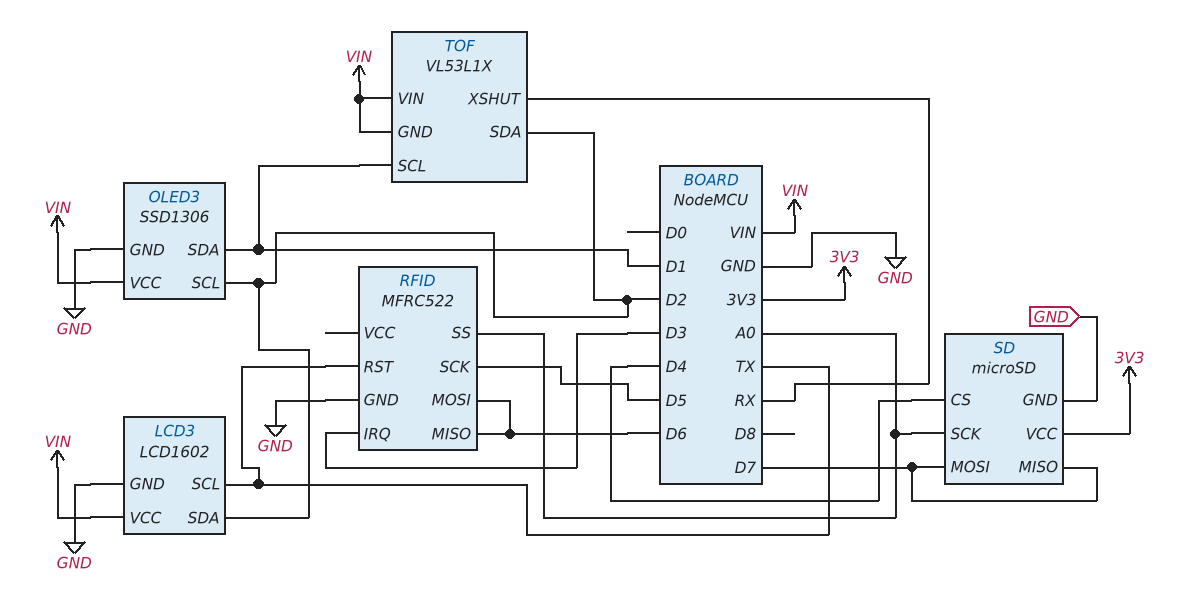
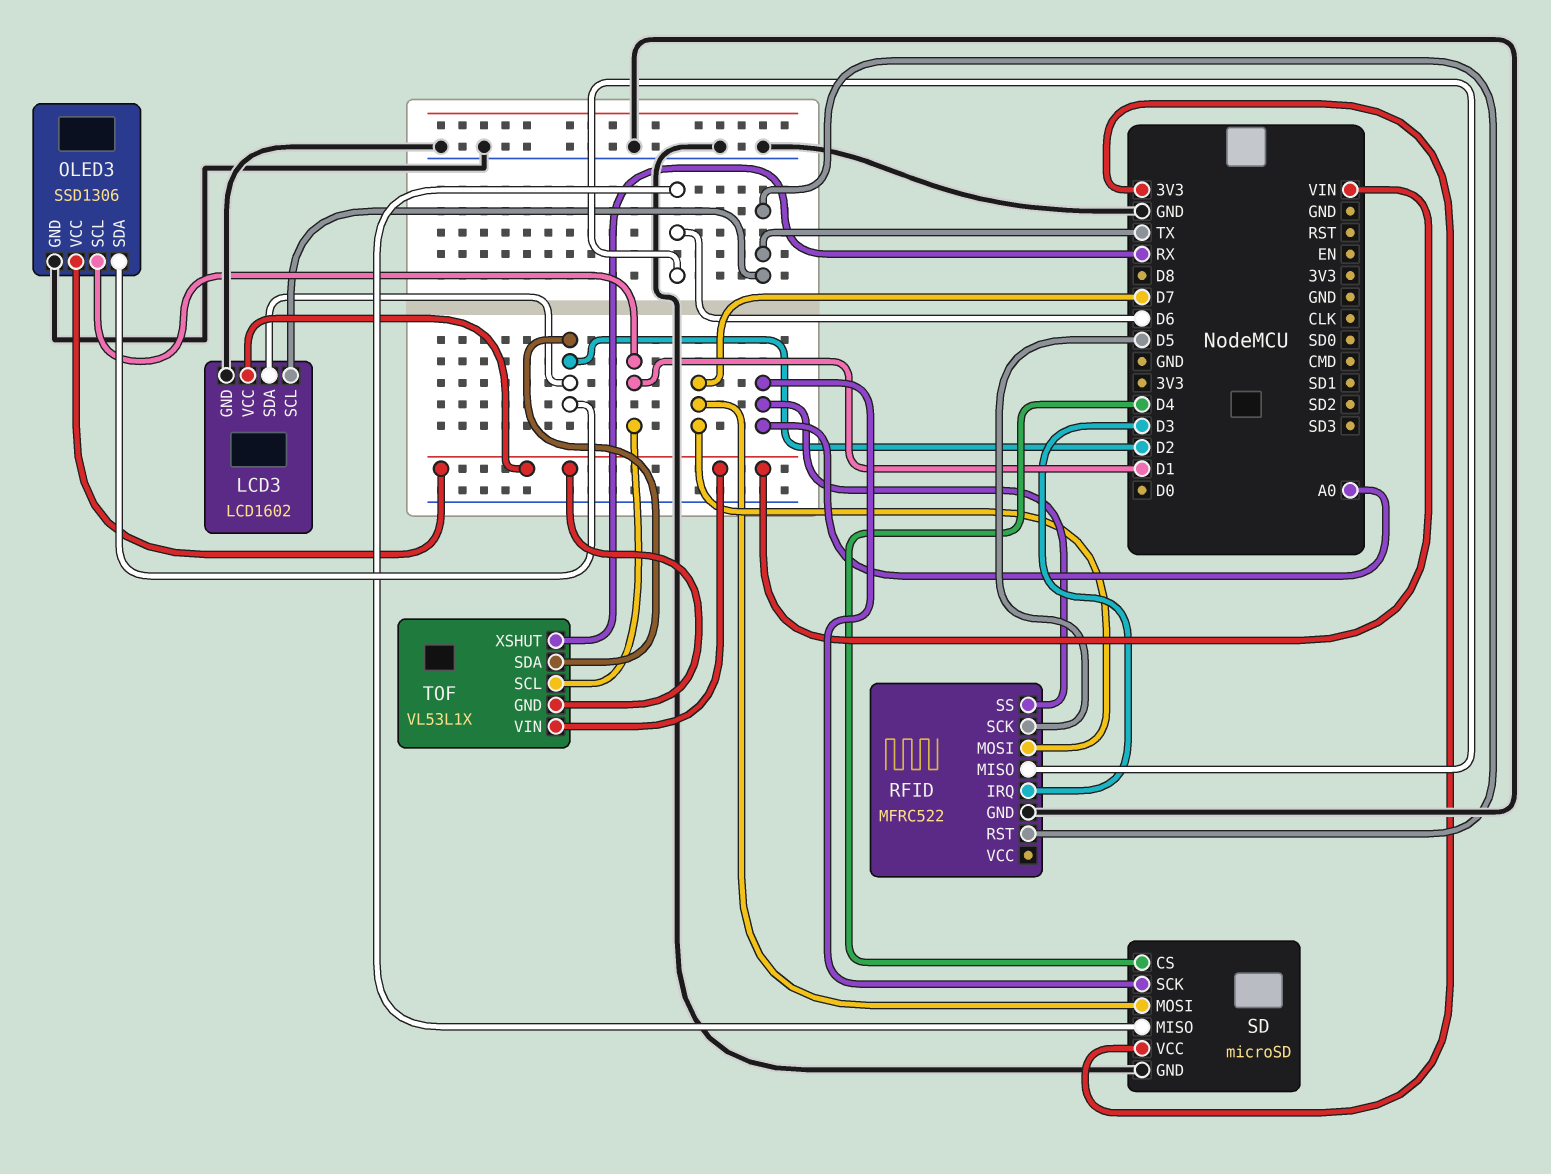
OLED3 pin SCL: D2 -> D1
OLED3 pin SDA: D1 -> D2
RFID pin MOSI: D6 -> D7
SD pin MISO: D7 -> D6

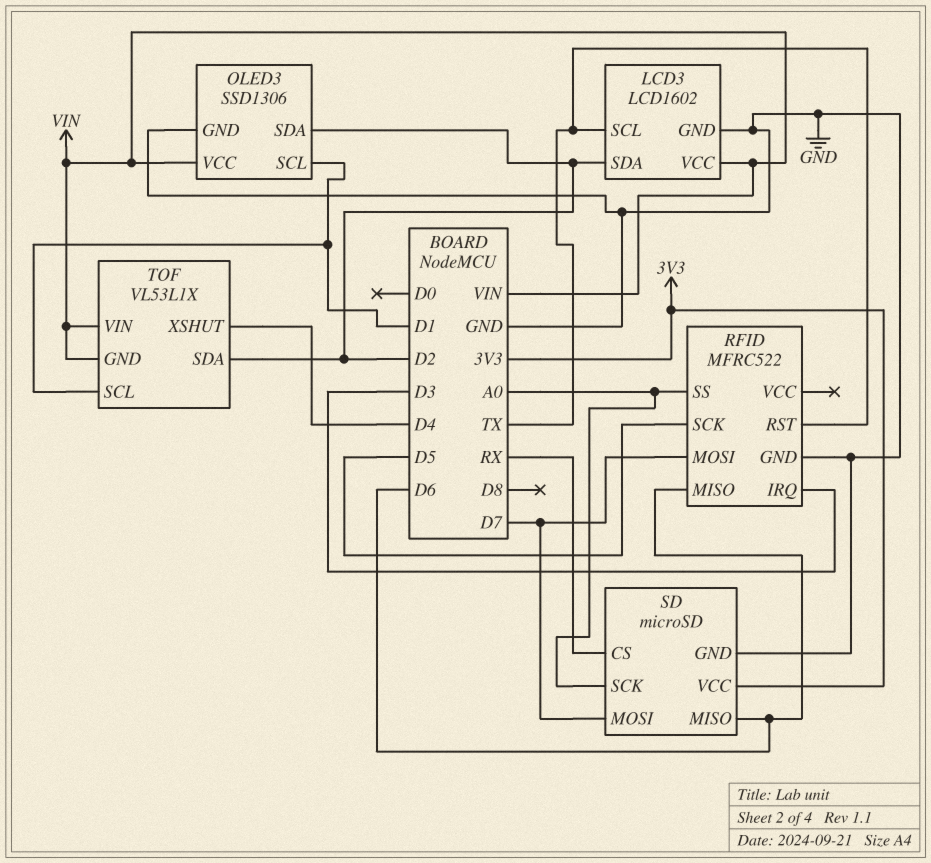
SD pin CS: D4 -> RX
TOF pin XSHUT: RX -> D4

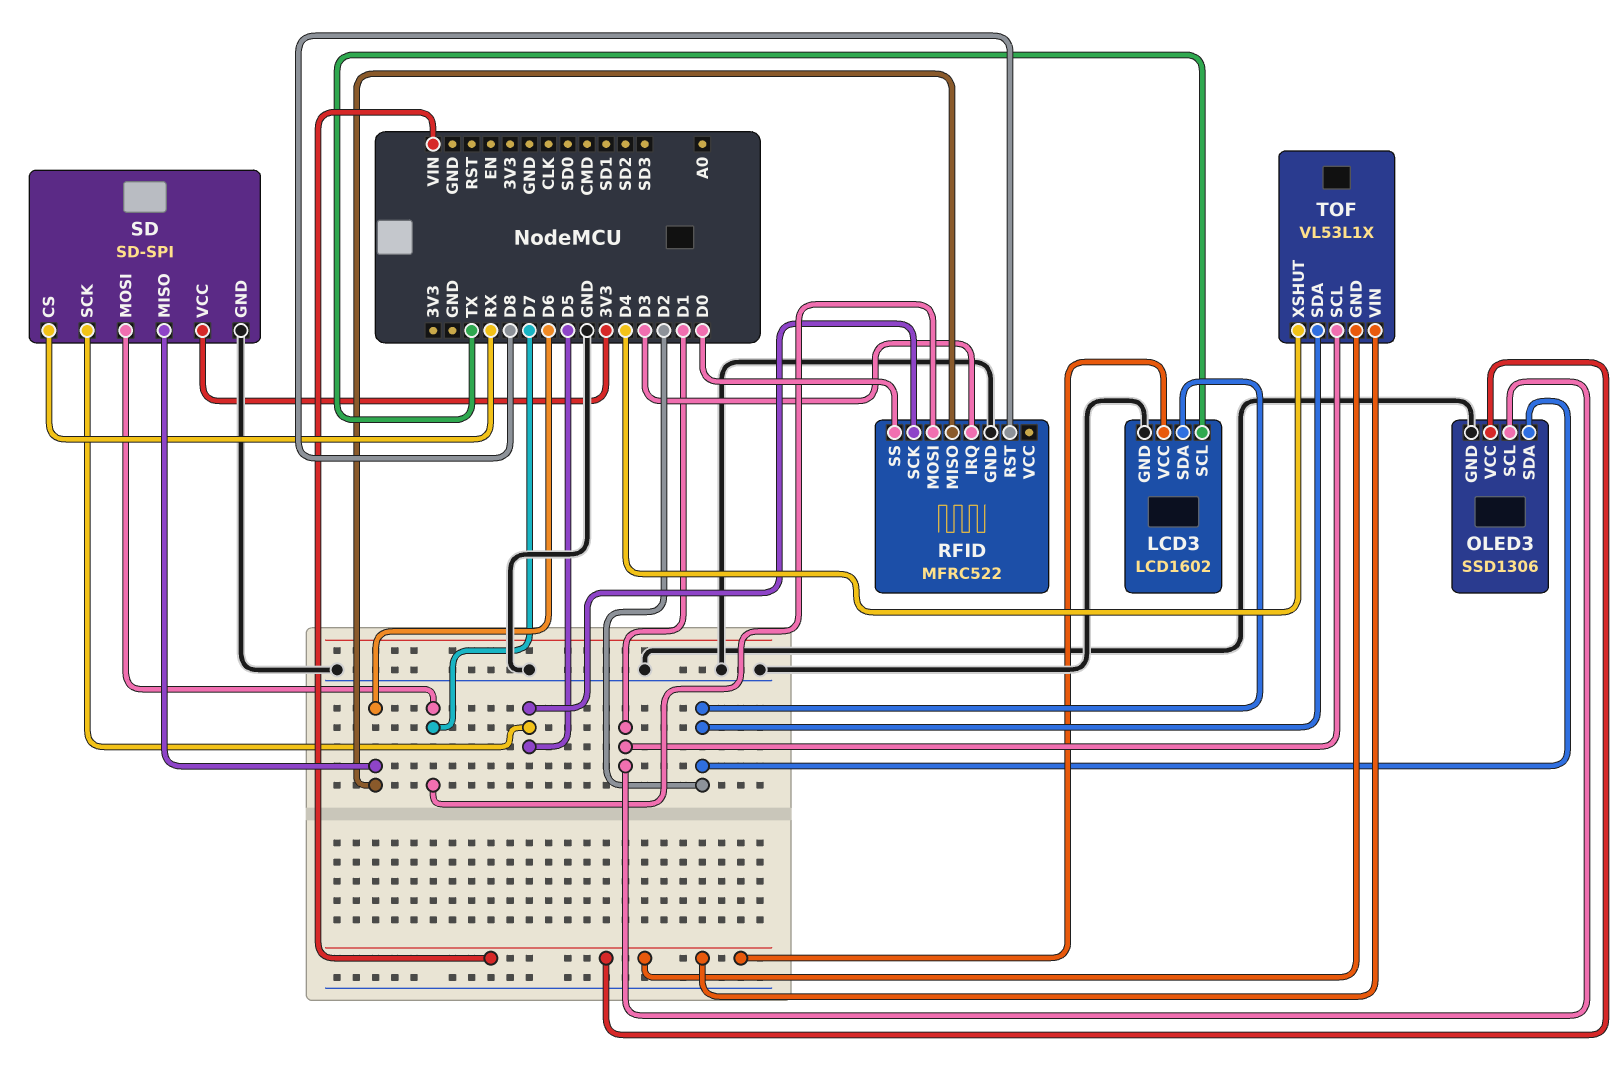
RFID pin RST: TX -> D8
RFID pin SS: A0 -> D0
SD: microSD -> SD-SPI
SD pin SCK: A0 -> D5

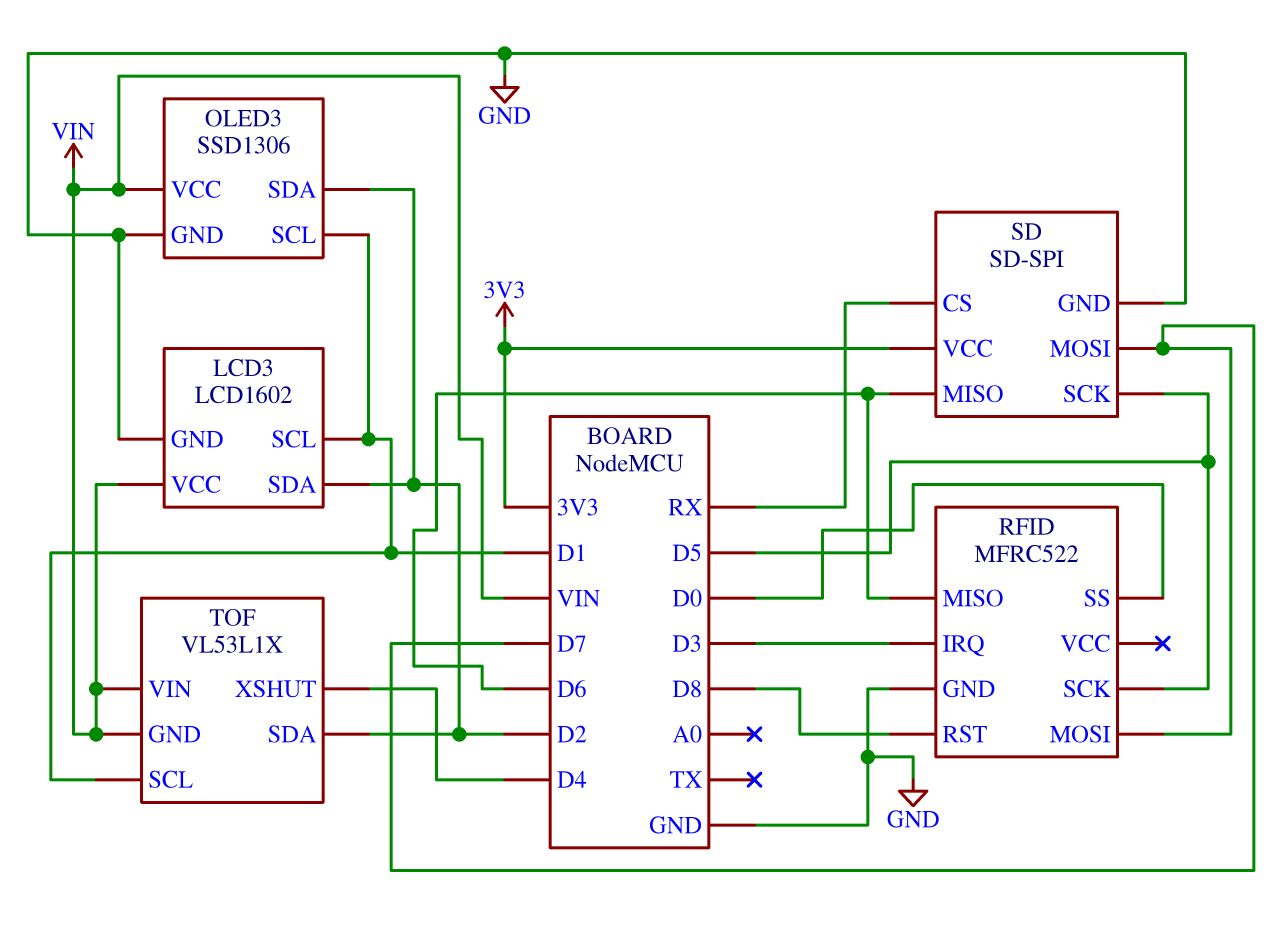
LCD3 pin SCL: TX -> D1

